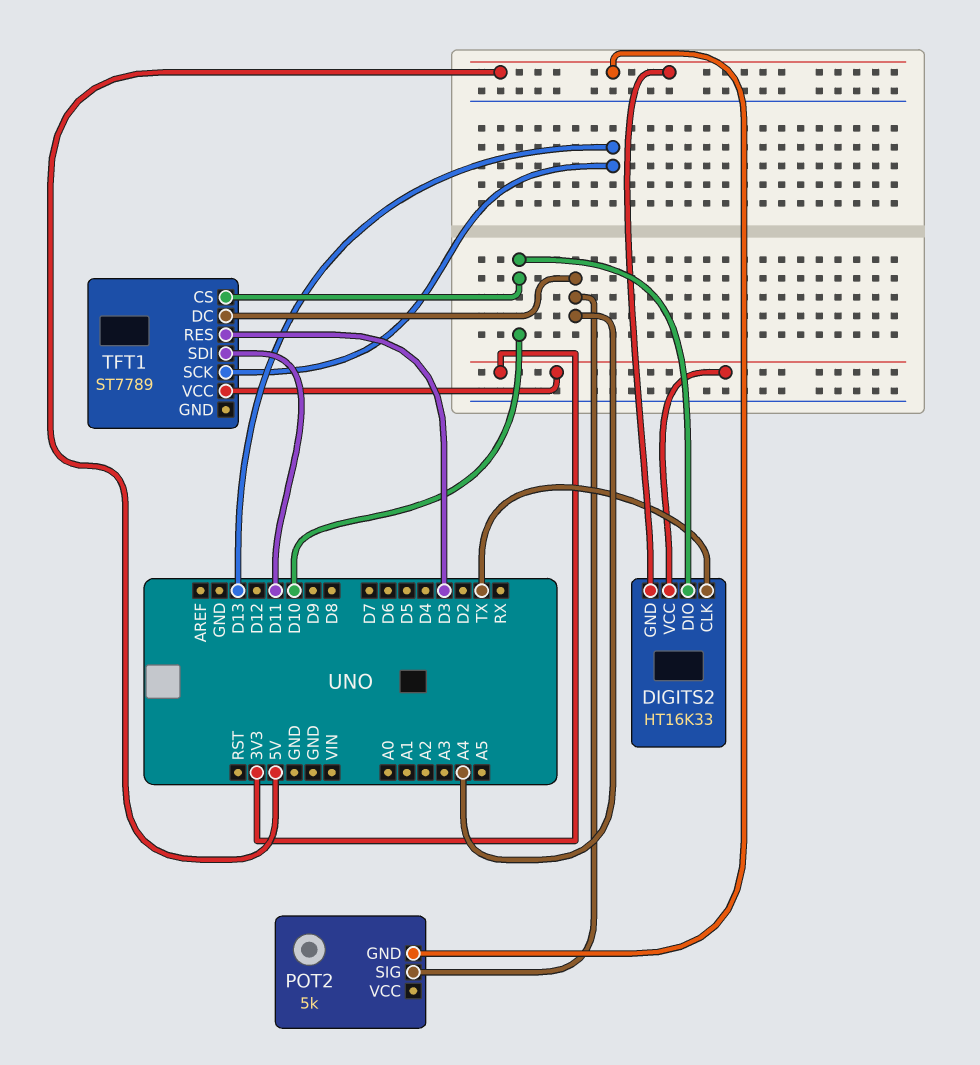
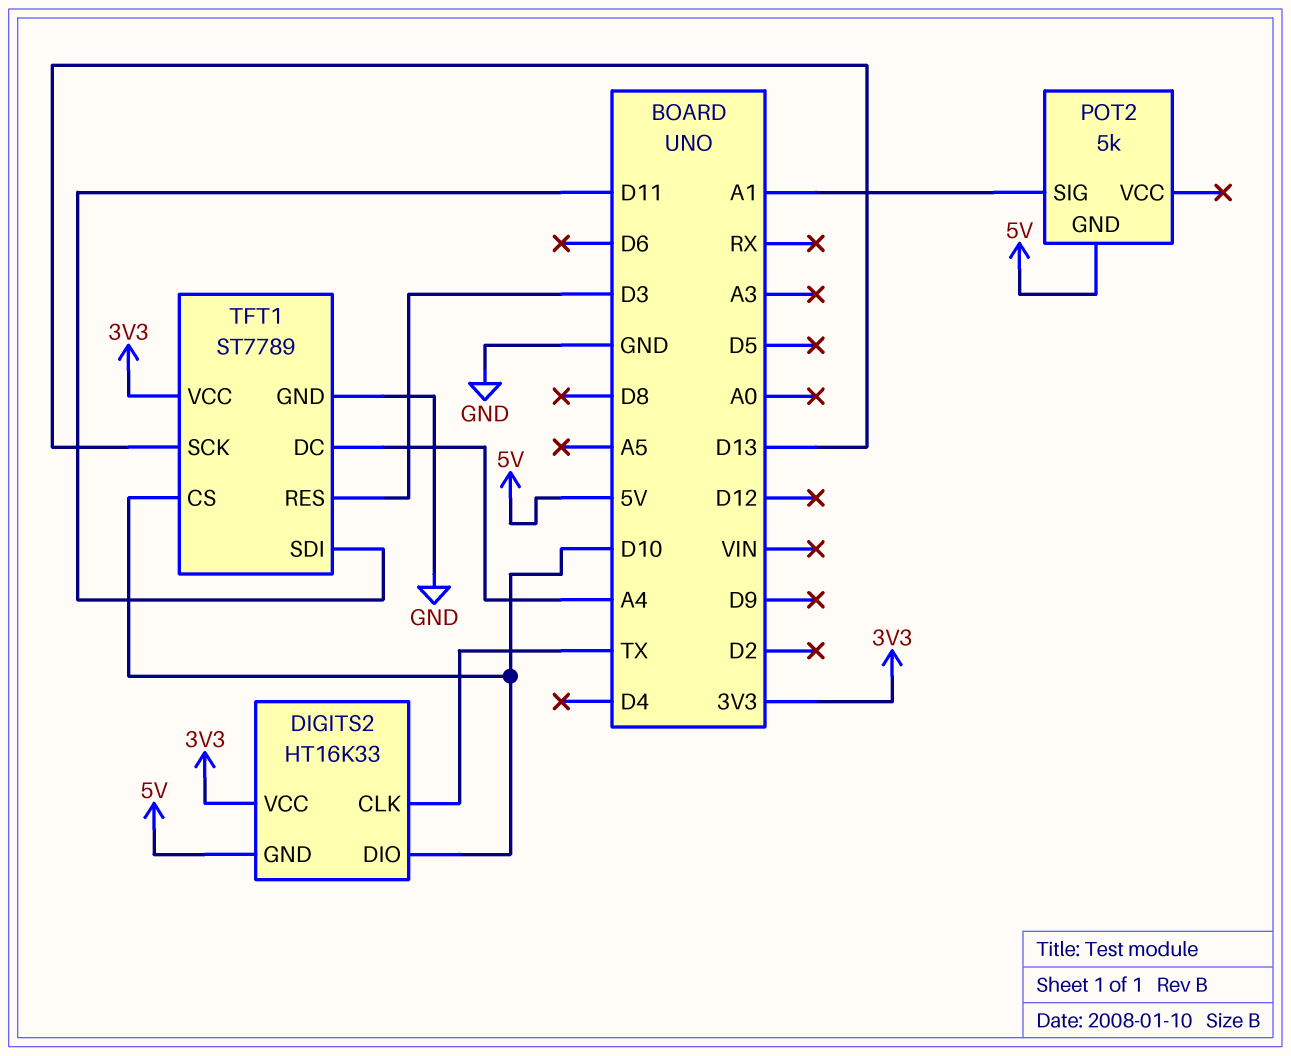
POT2 pin SIG: A4 -> A1
TFT1 pin GND: none -> GND

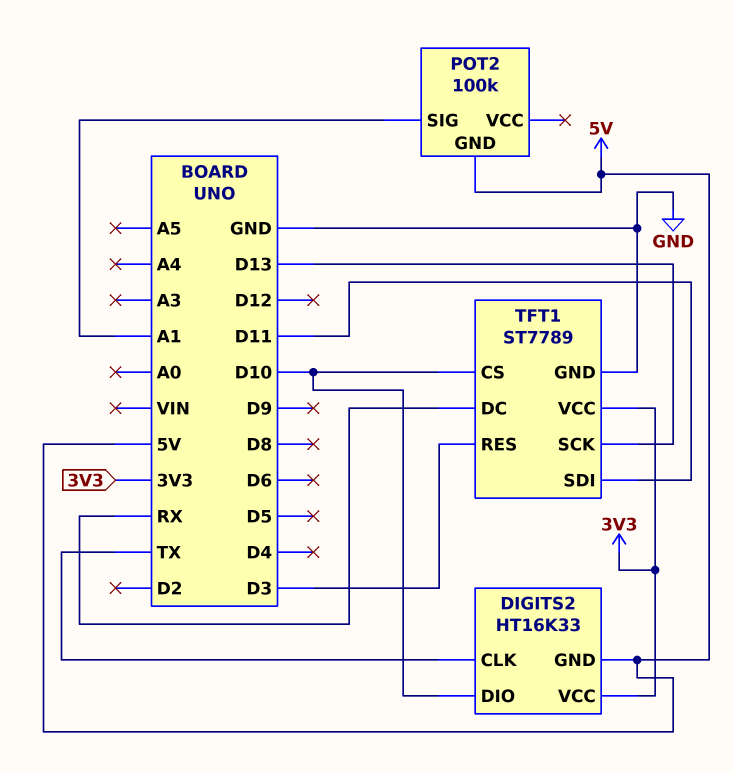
POT2: 5k -> 100k
TFT1 pin DC: A4 -> RX

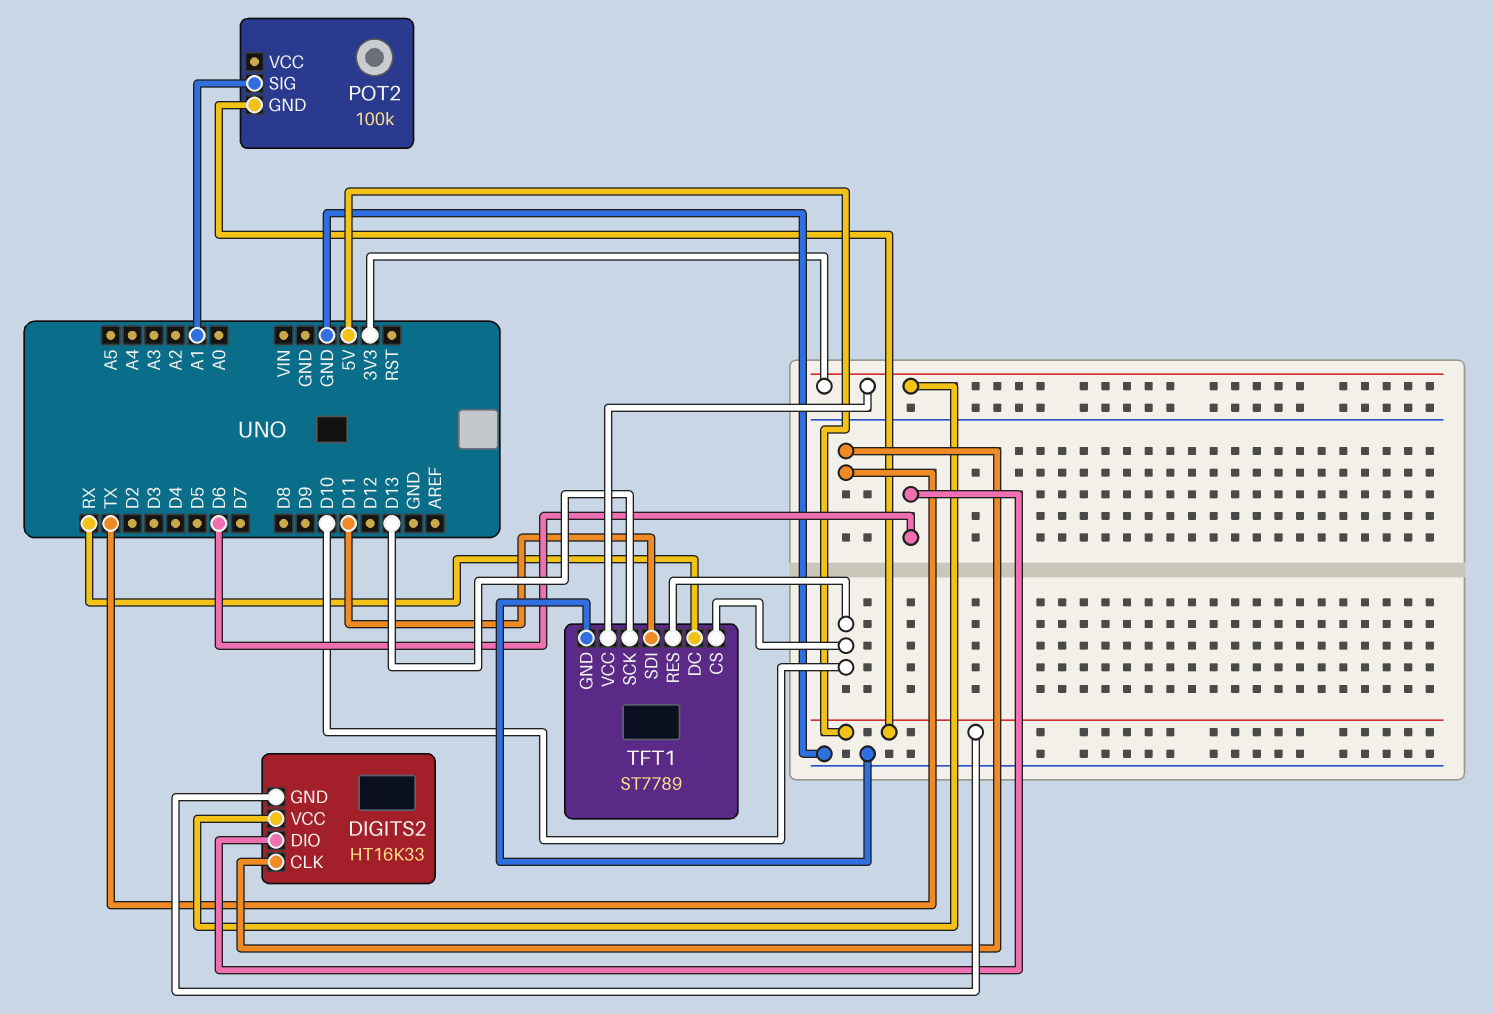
DIGITS2 pin DIO: D10 -> D6
TFT1 pin RES: D3 -> D10

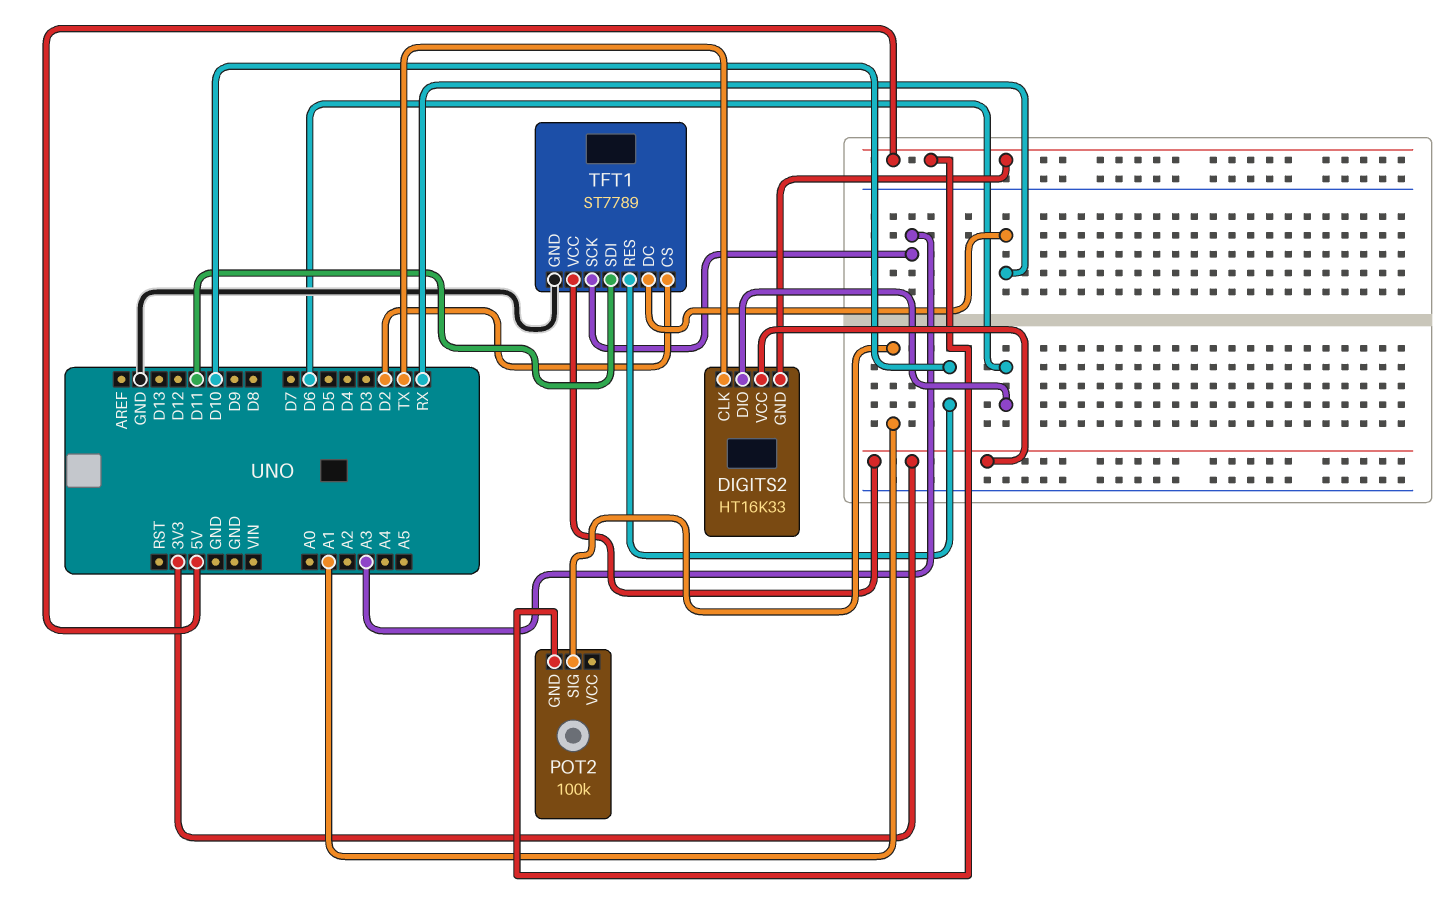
TFT1 pin CS: D10 -> D2
TFT1 pin SCK: D13 -> A3

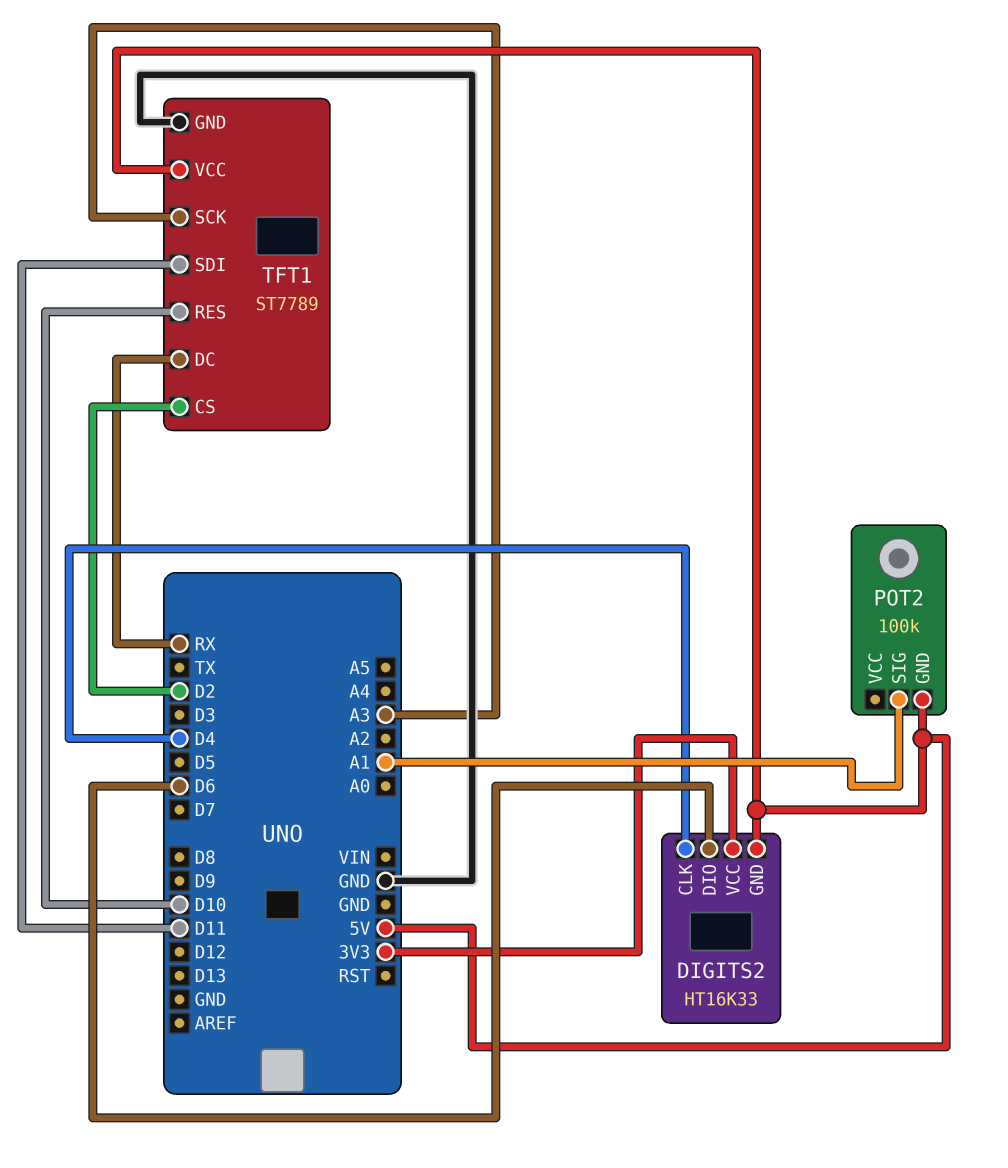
DIGITS2 pin CLK: TX -> D4
TFT1 pin VCC: 3V3 -> 5V

